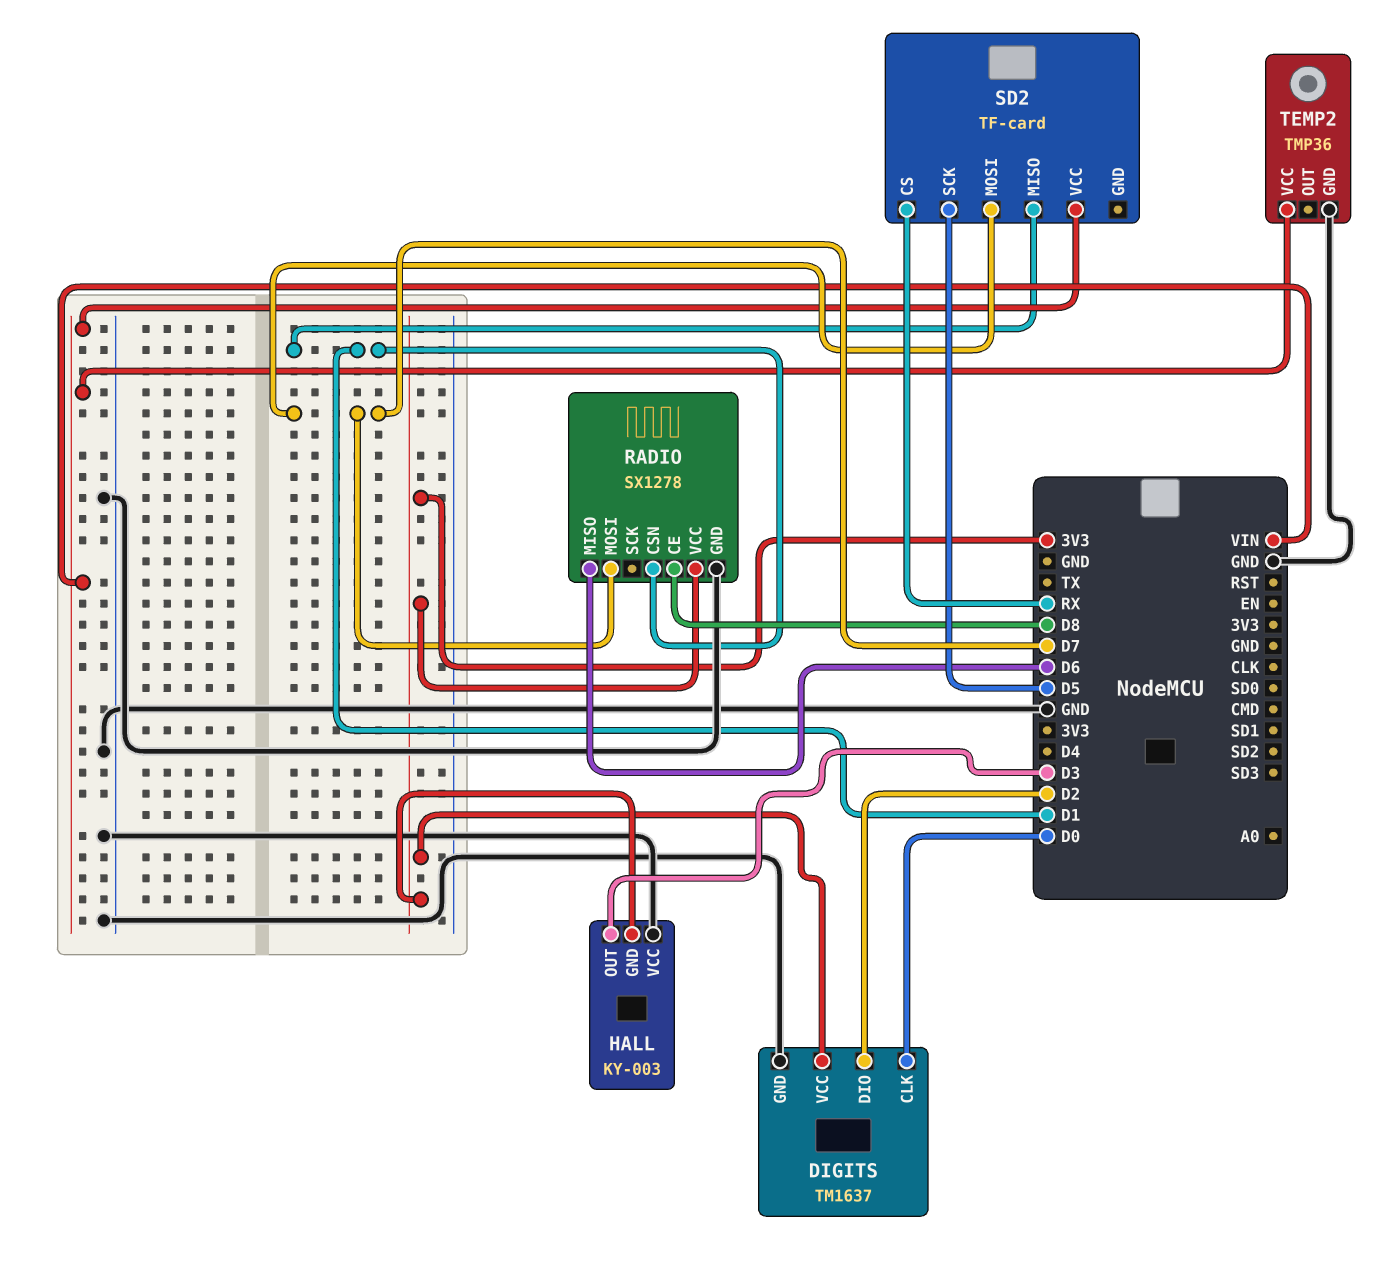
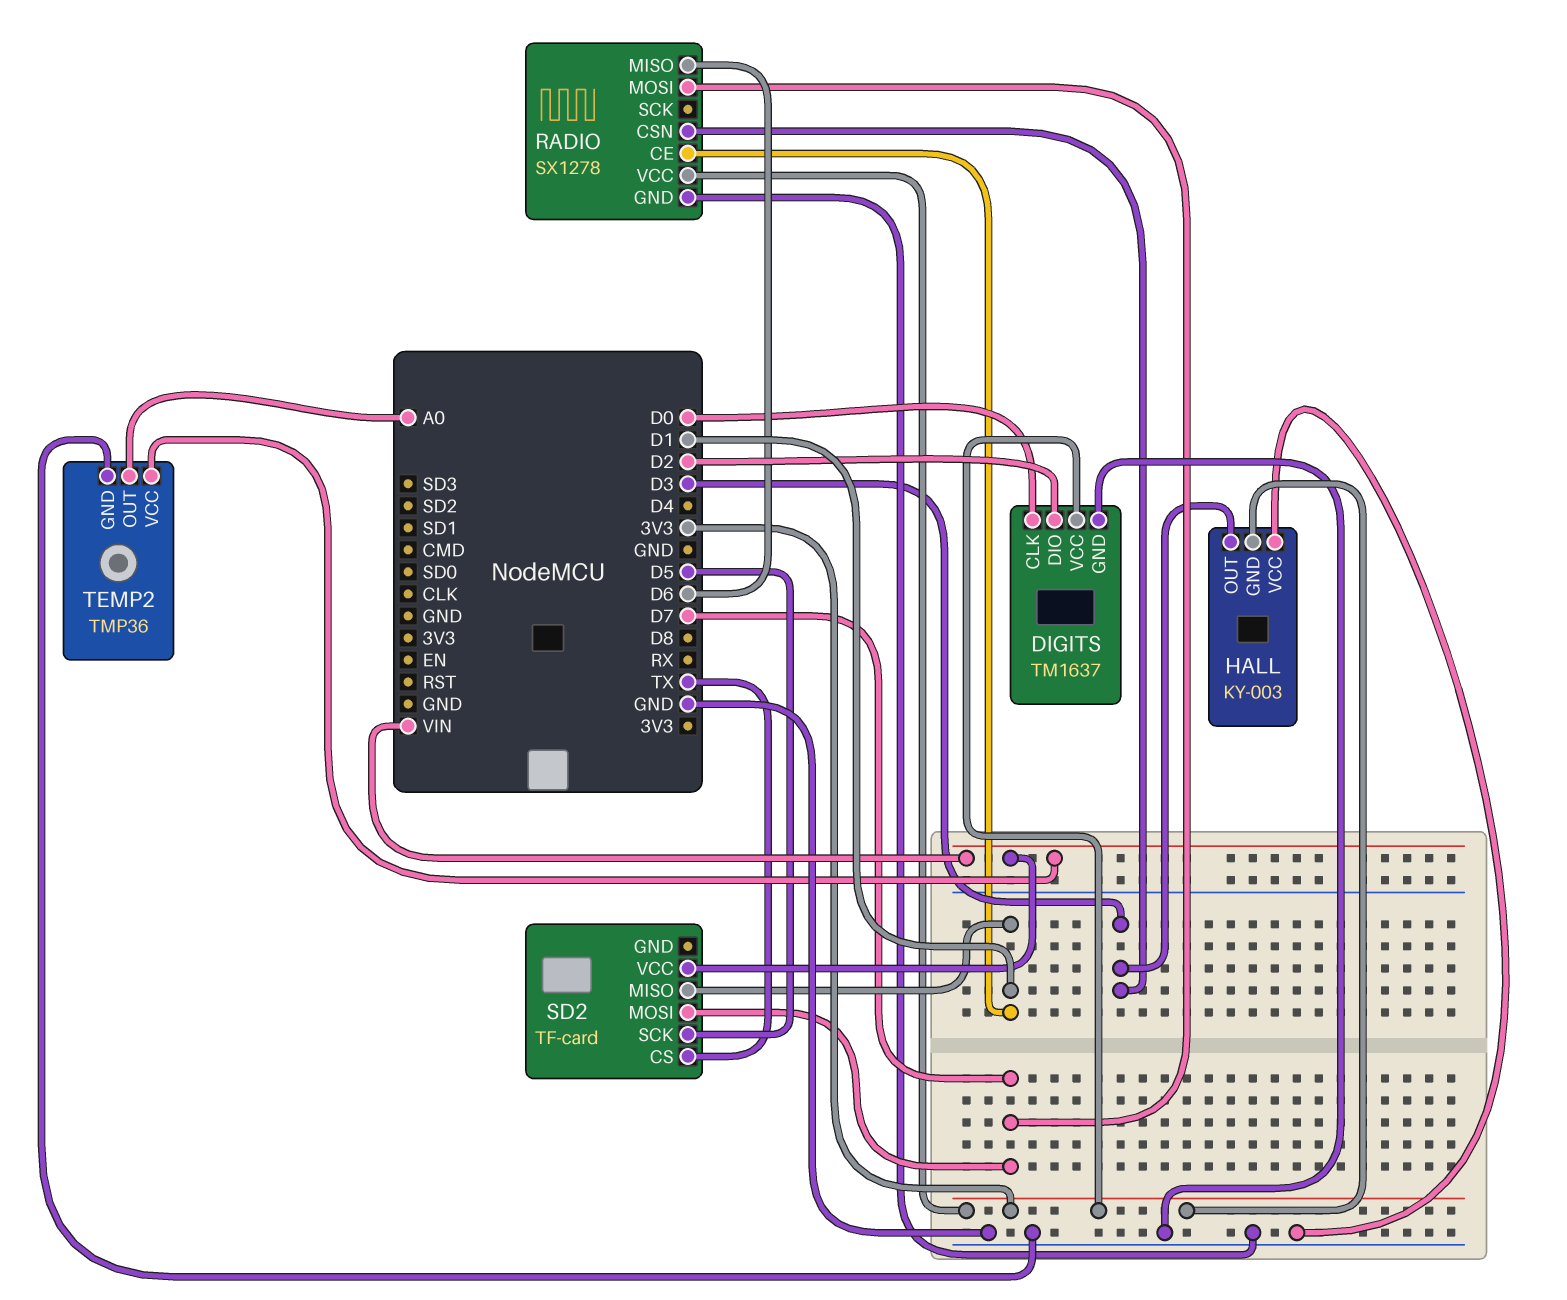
RADIO pin CE: D8 -> D1
RADIO pin CSN: D1 -> D3
SD2 pin CS: RX -> TX
TEMP2 pin OUT: none -> A0

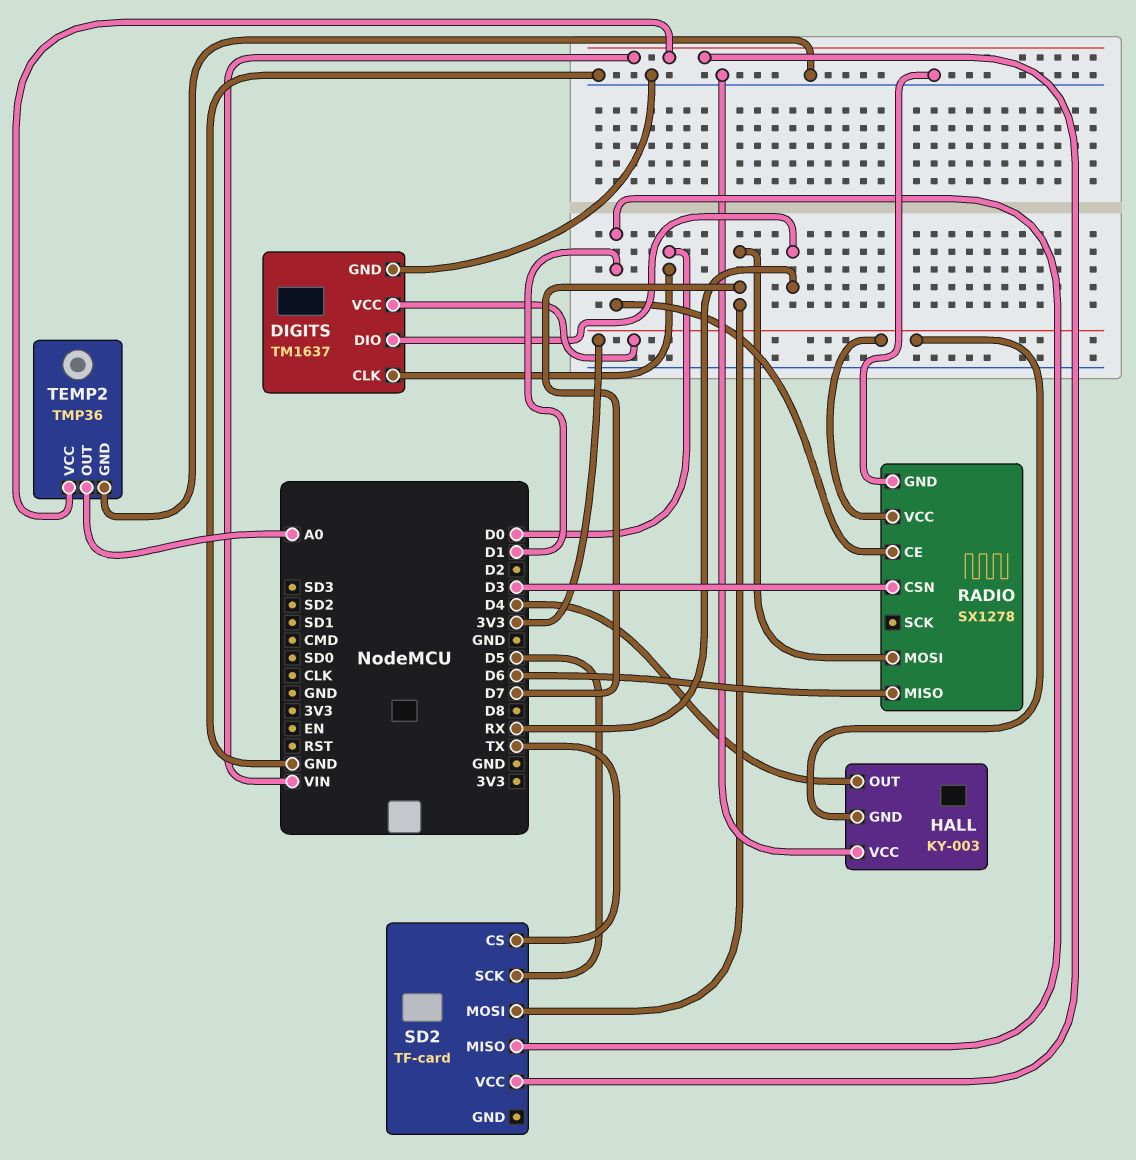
DIGITS pin DIO: D2 -> RX
HALL pin OUT: D3 -> D4

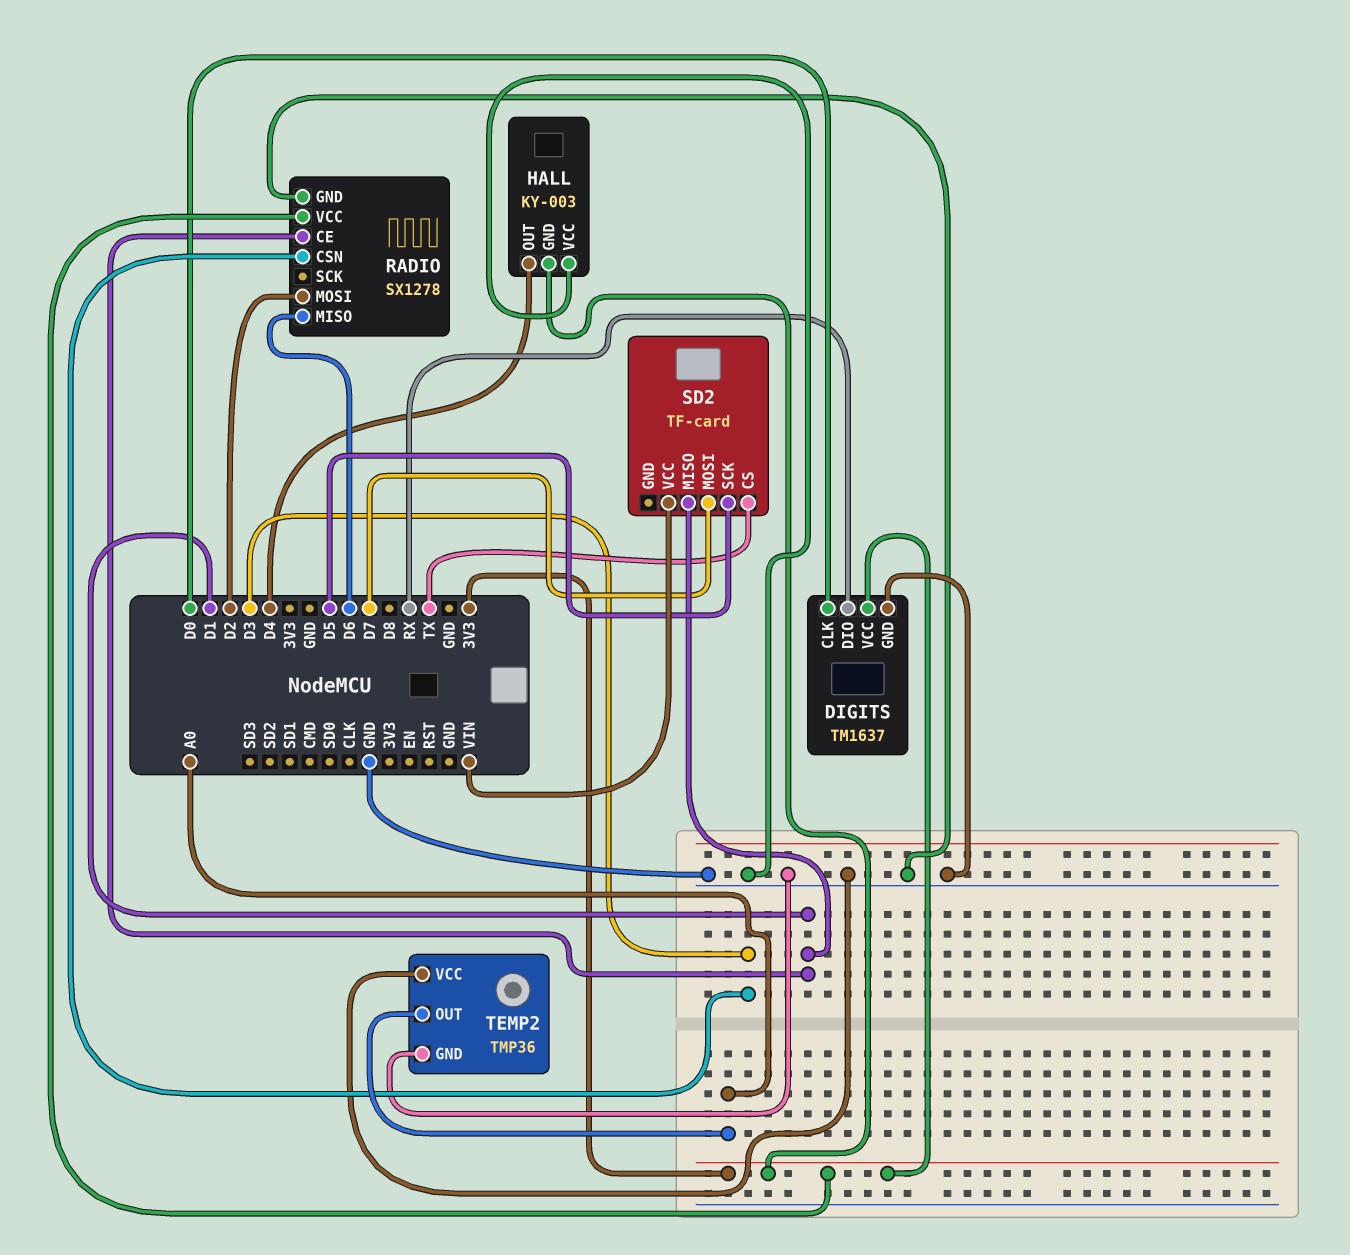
RADIO pin MOSI: D7 -> D2
TEMP2 pin VCC: VIN -> GND

